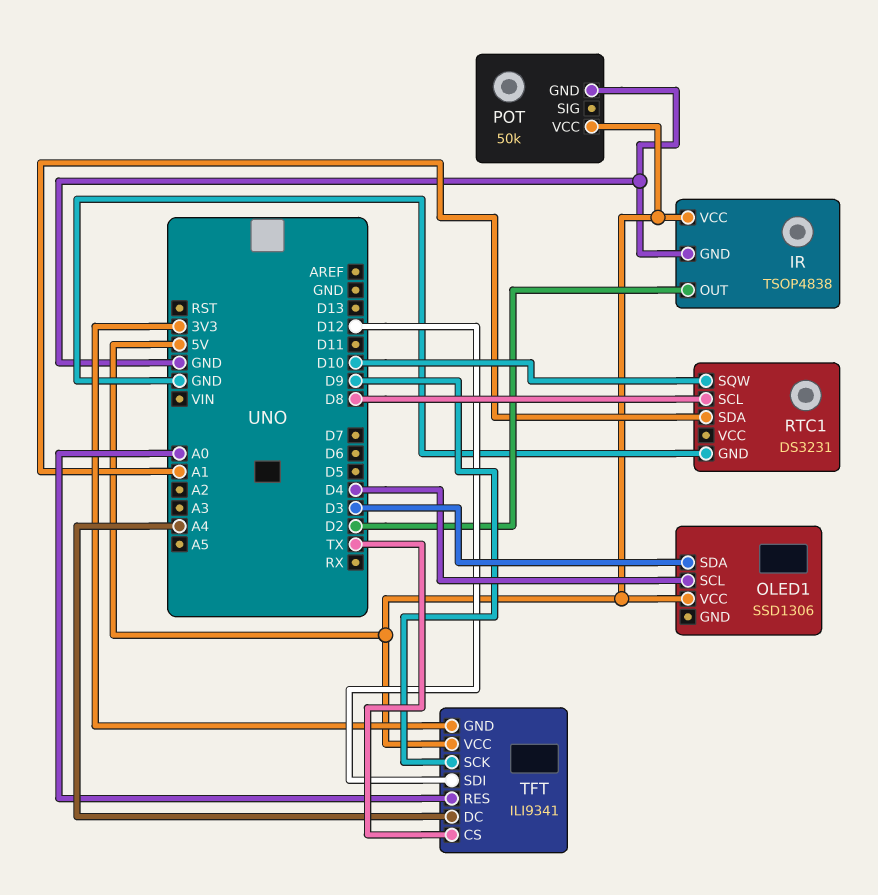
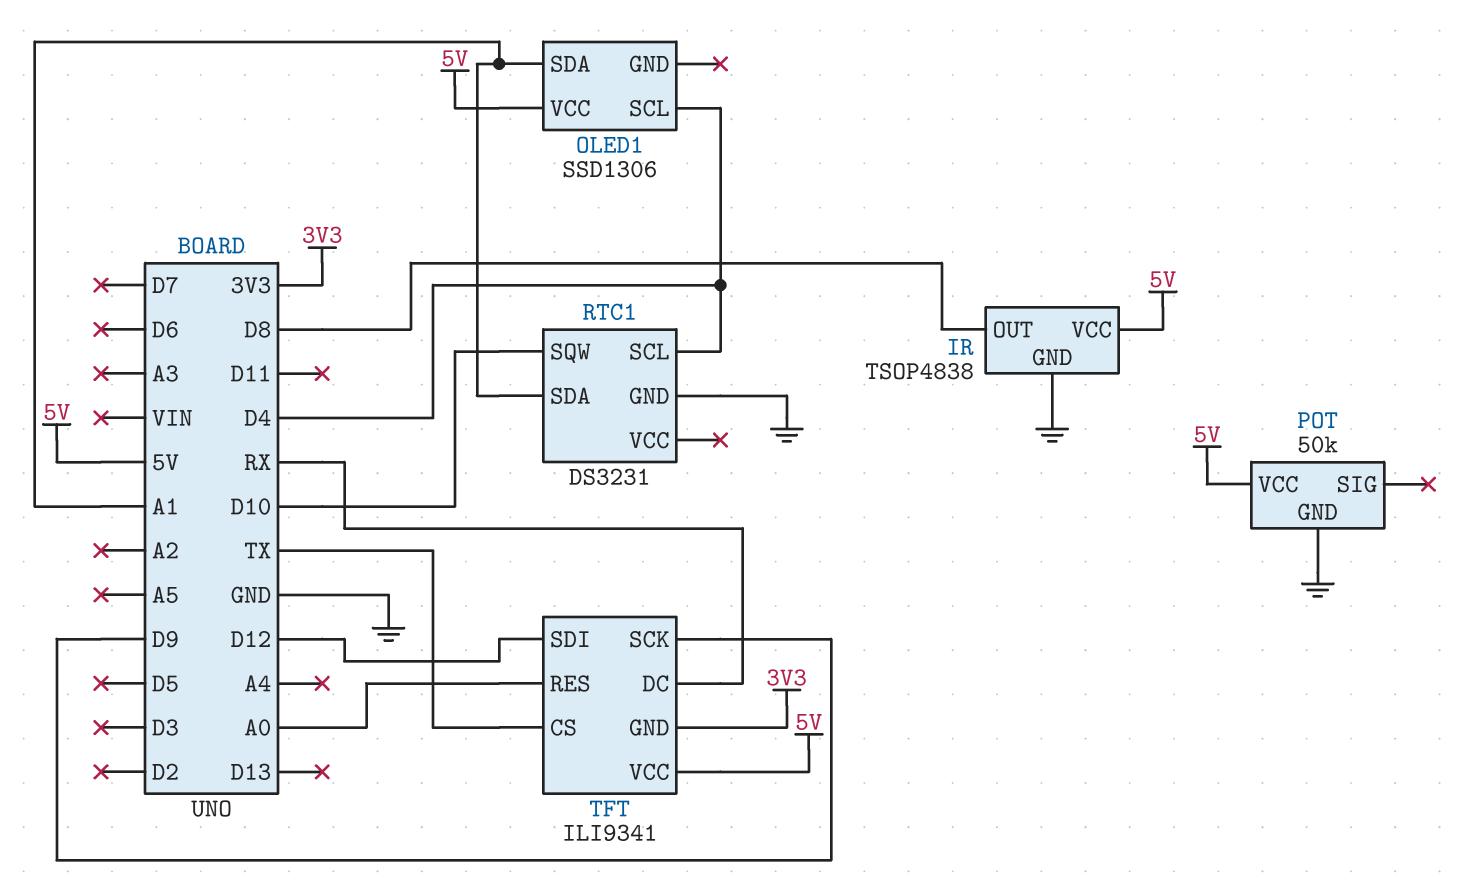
IR pin OUT: D2 -> D8
OLED1 pin SDA: D3 -> A1
RTC1 pin SCL: D8 -> D4
TFT pin DC: A4 -> RX

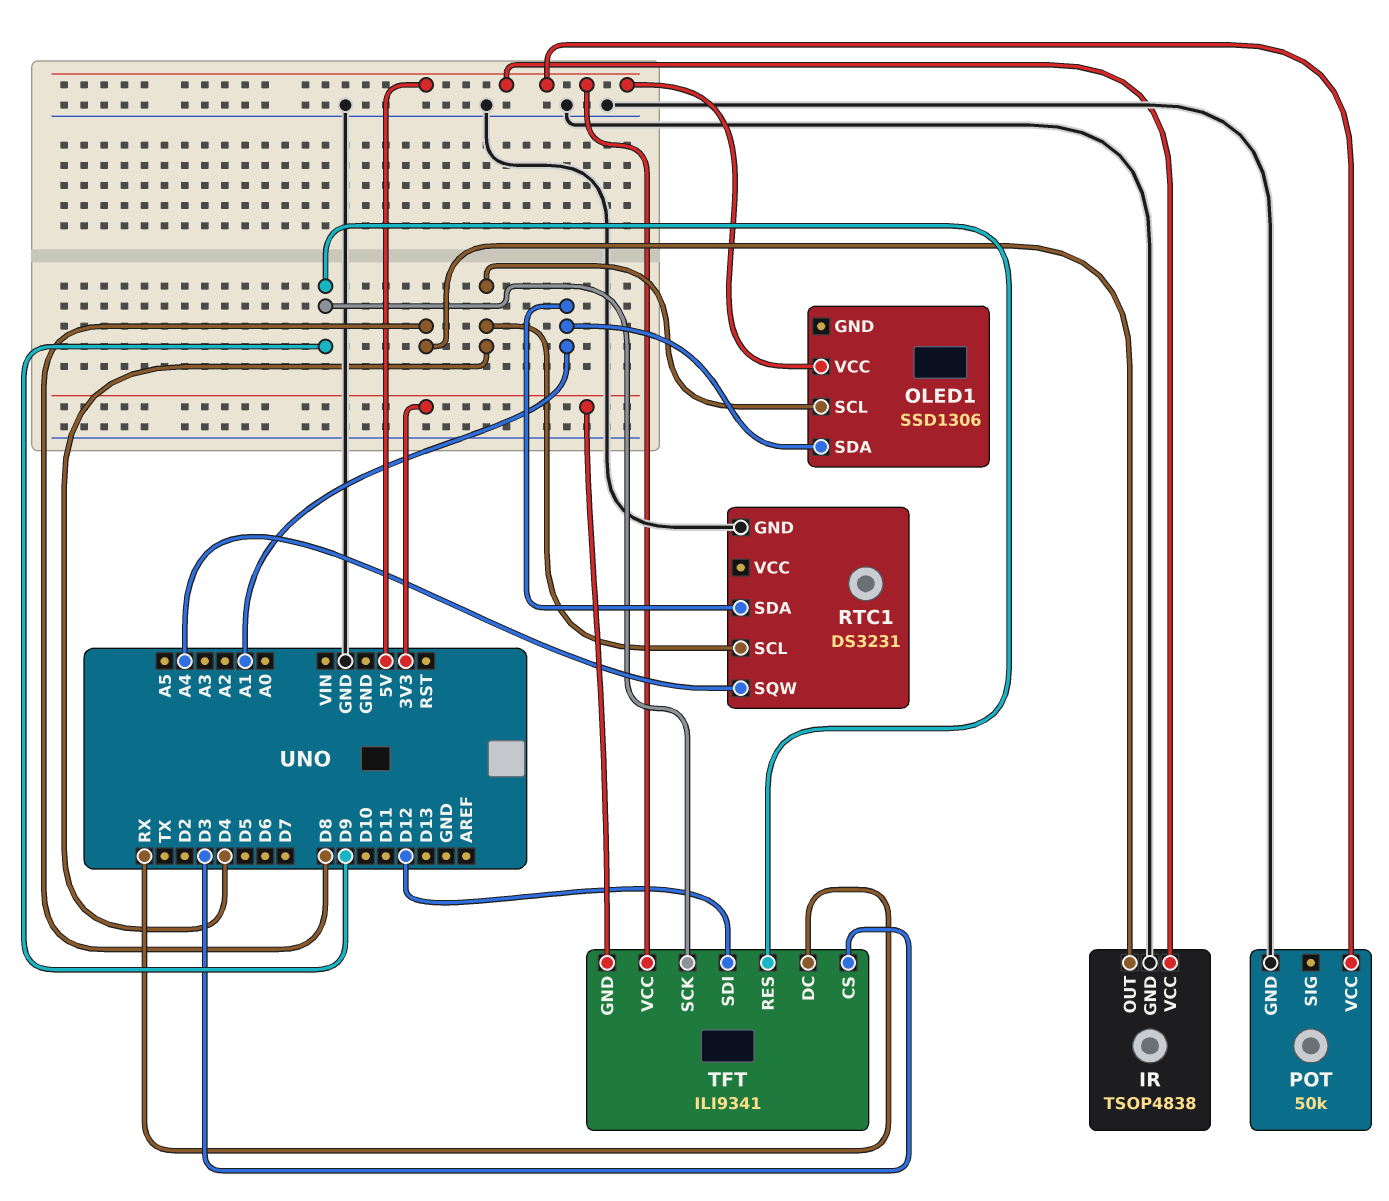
RTC1 pin SQW: D10 -> A4
TFT pin CS: TX -> D3
TFT pin RES: A0 -> D9

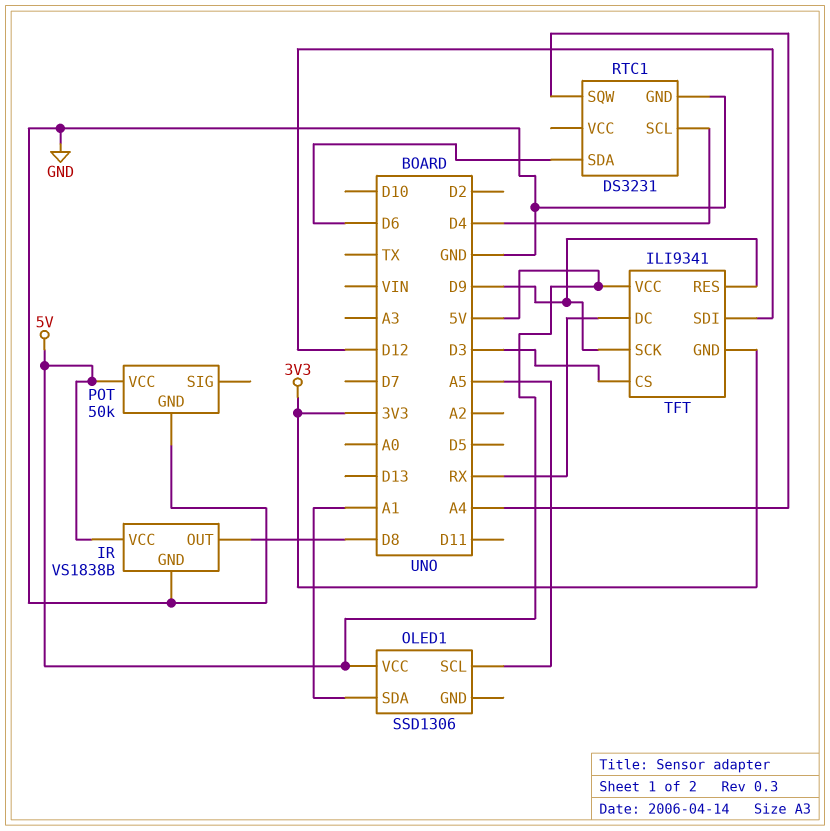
IR: TSOP4838 -> VS1838B
OLED1 pin SCL: D4 -> A5
RTC1 pin SDA: A1 -> D6

